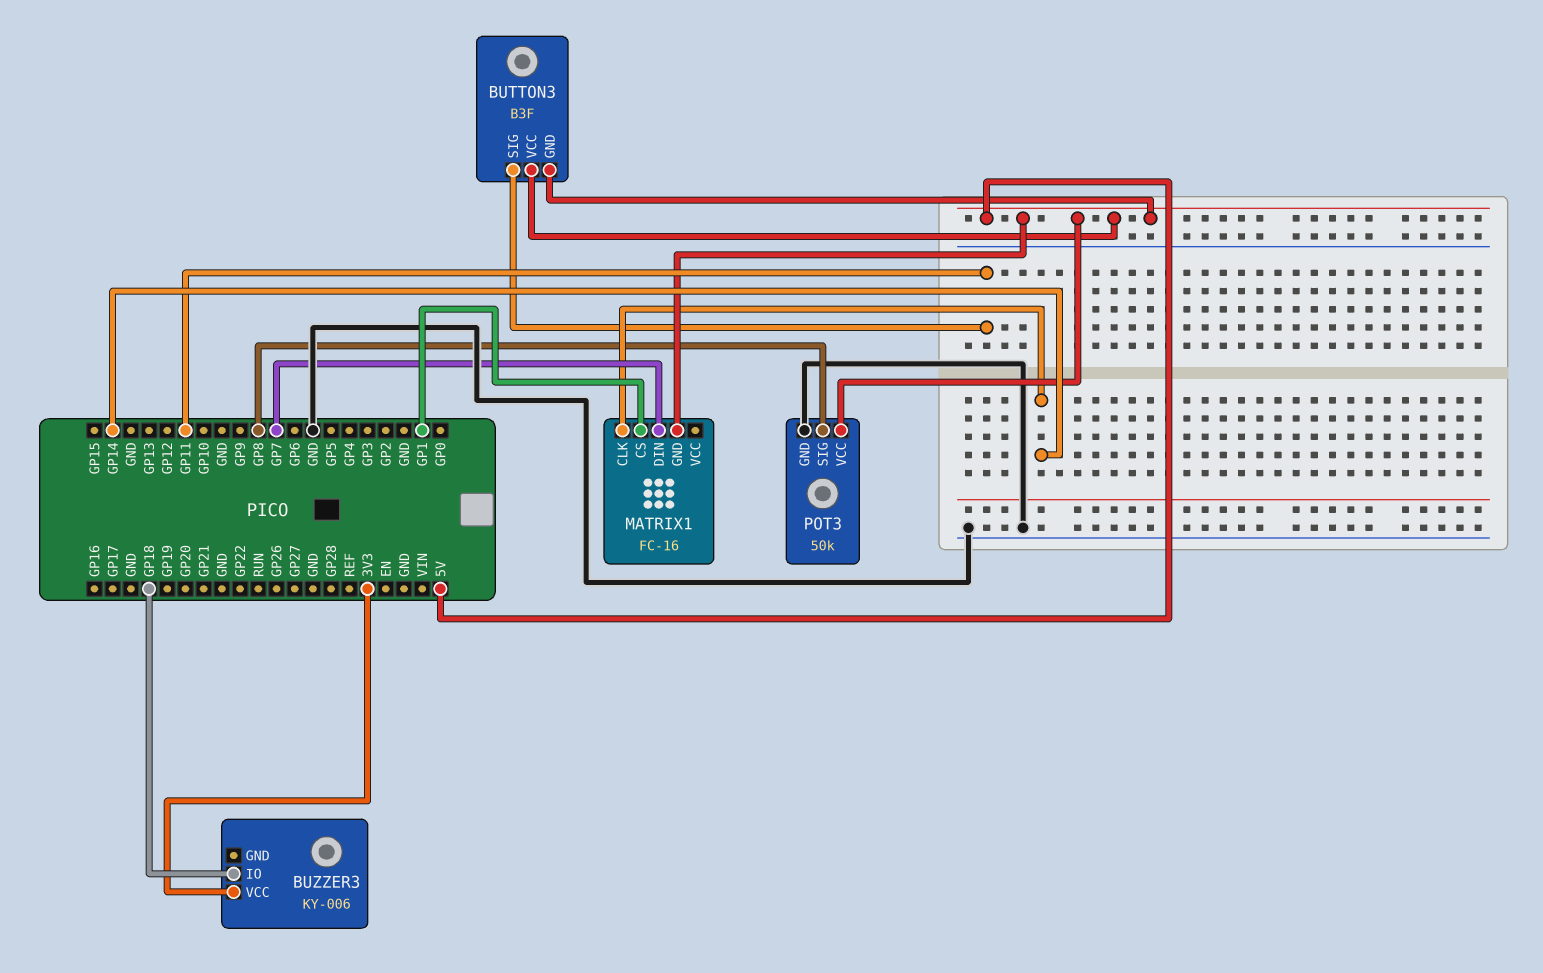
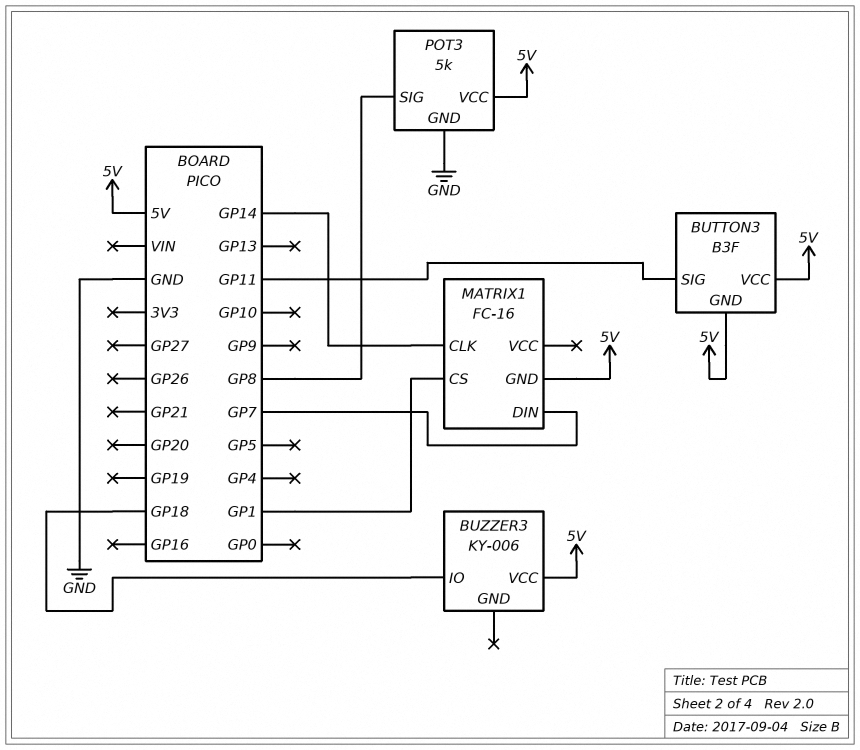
BUZZER3 pin VCC: 3V3 -> 5V
POT3: 50k -> 5k

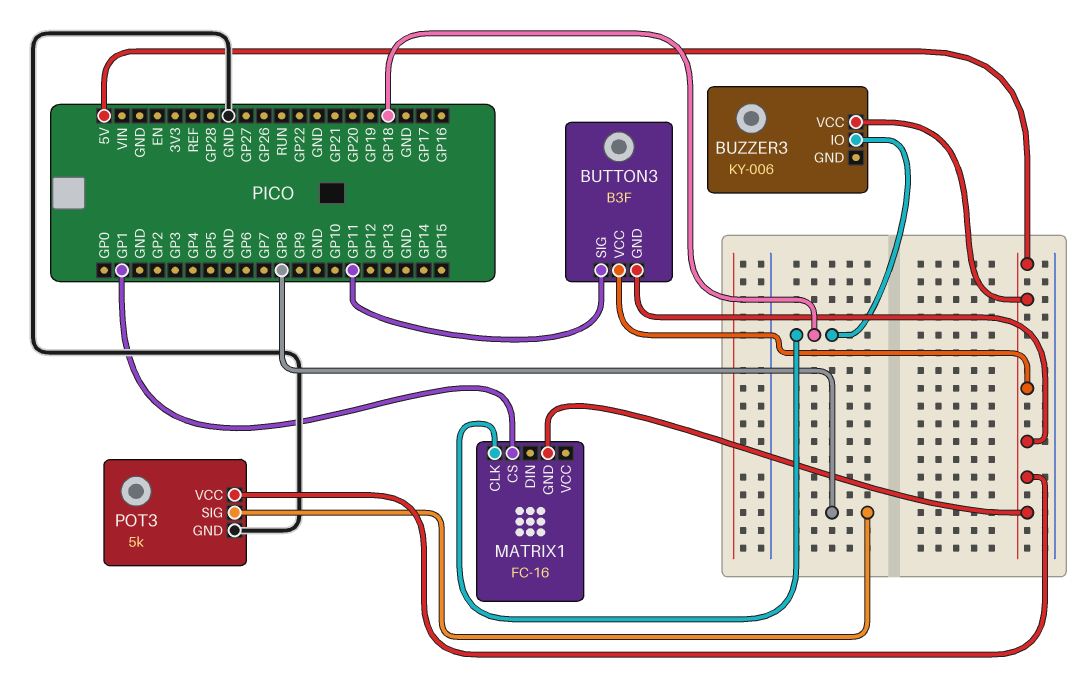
MATRIX1 pin CLK: GP14 -> GP18
MATRIX1 pin DIN: GP7 -> none

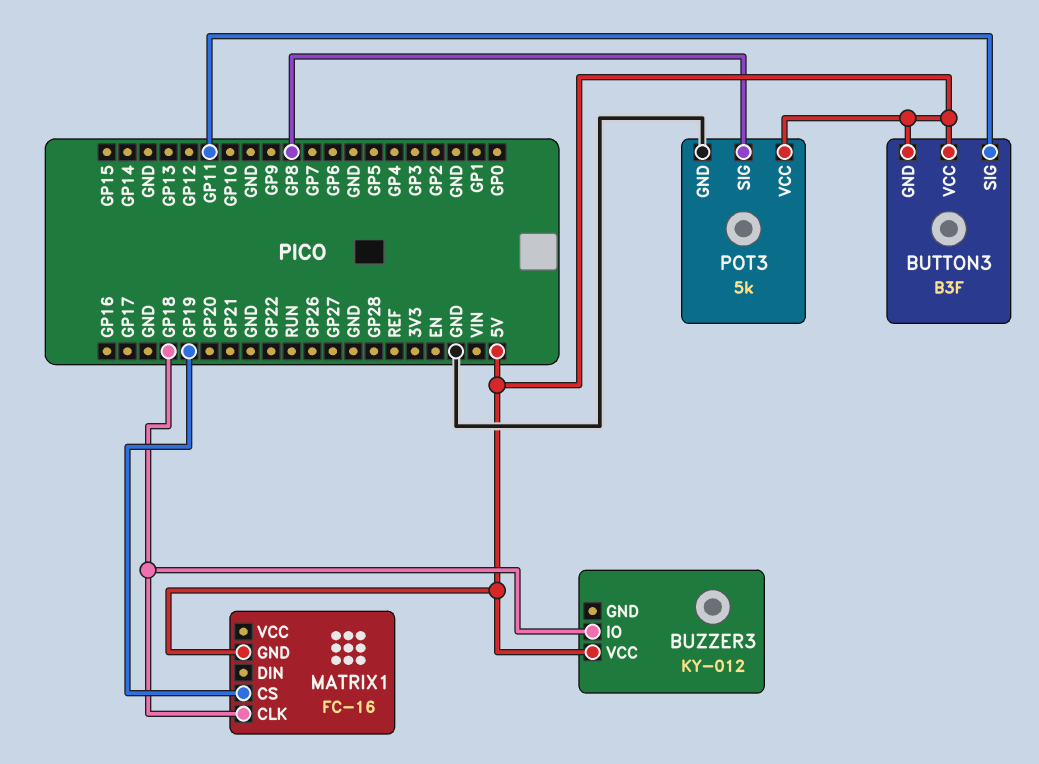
BUZZER3: KY-006 -> KY-012
MATRIX1 pin CS: GP1 -> GP19

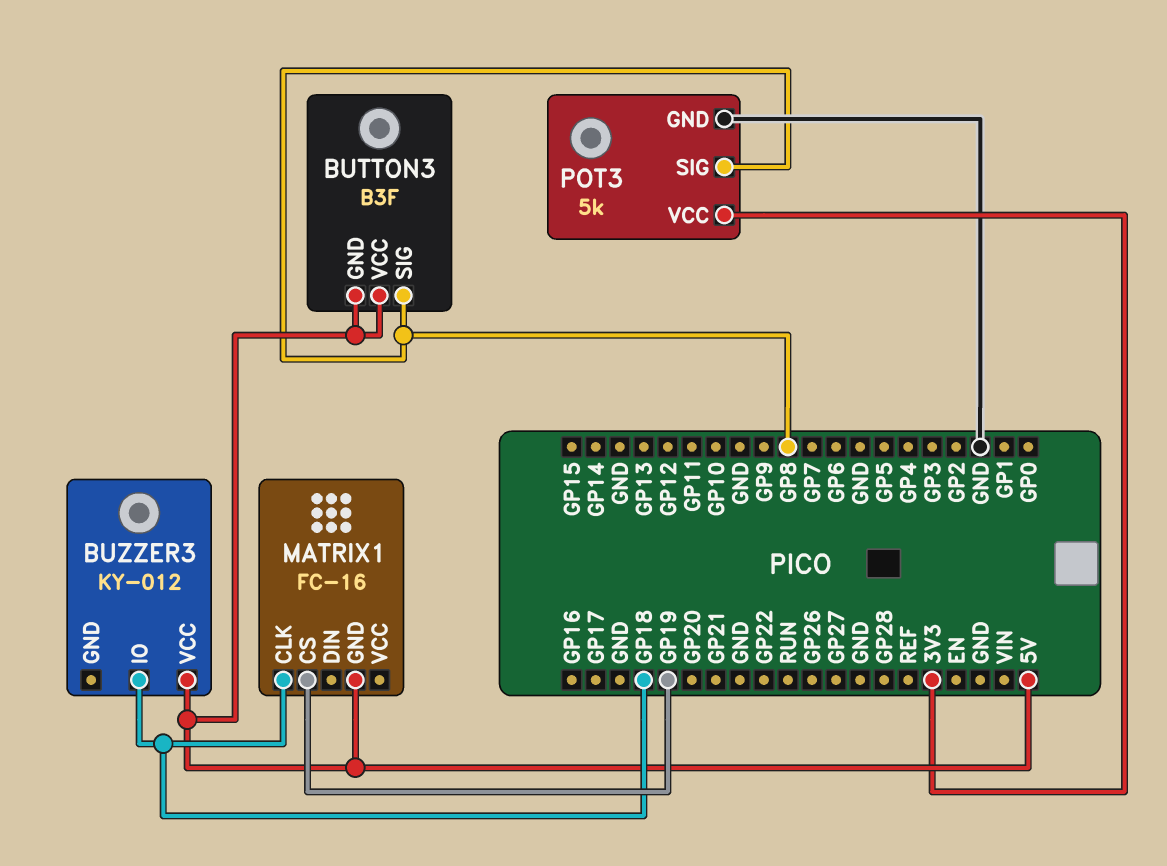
BUTTON3 pin SIG: GP11 -> GP8
POT3 pin VCC: 5V -> 3V3

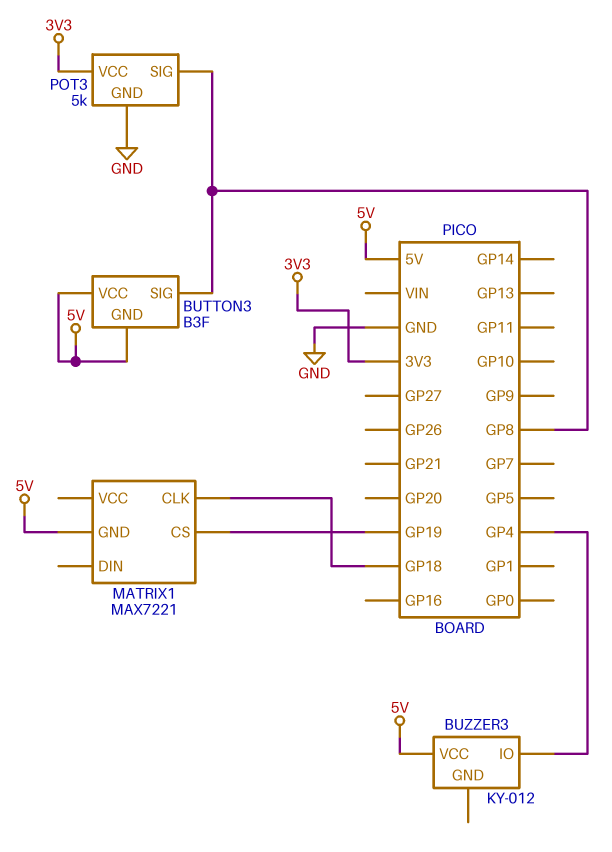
BUZZER3 pin IO: GP18 -> GP4
MATRIX1: FC-16 -> MAX7221

